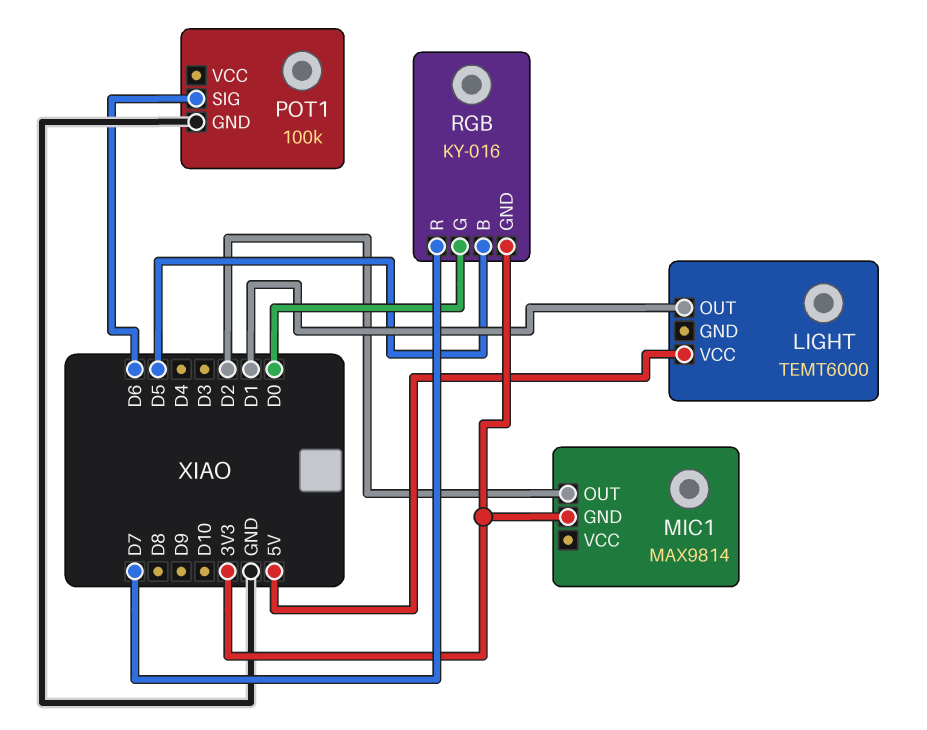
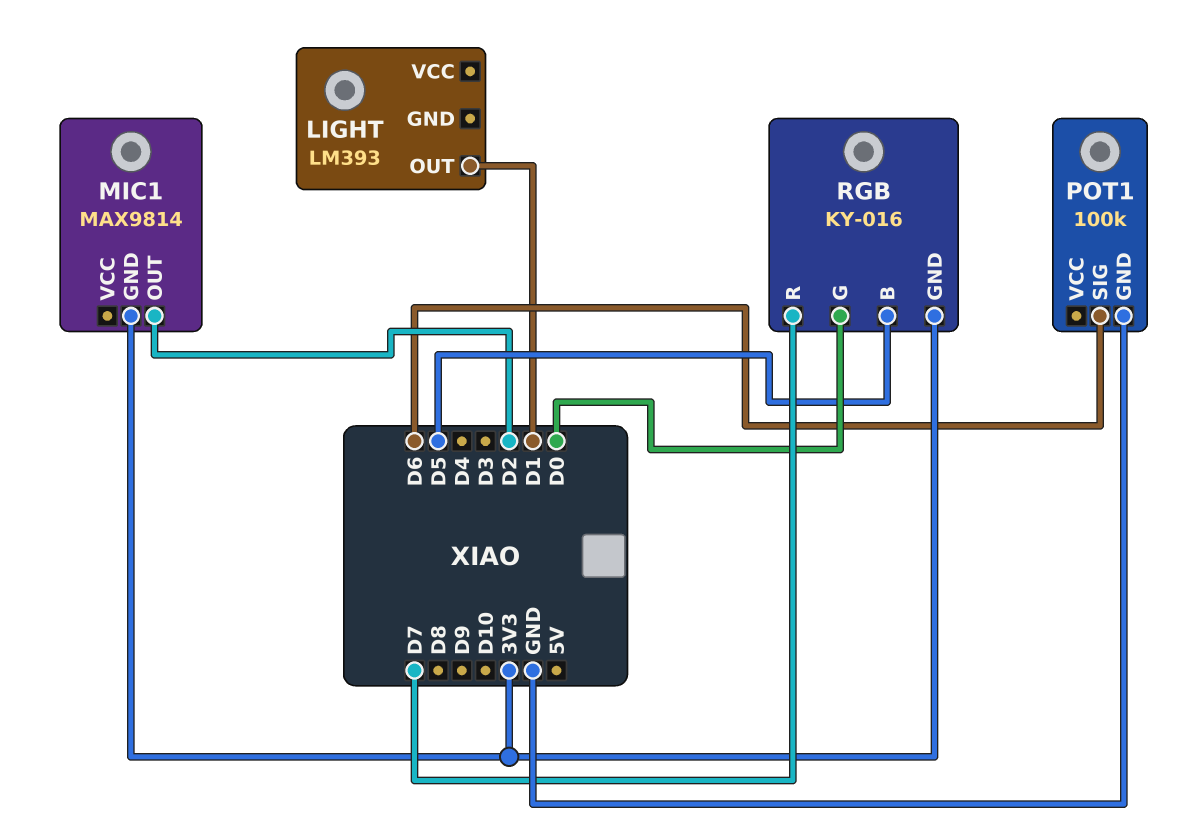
LIGHT: TEMT6000 -> LM393
LIGHT pin VCC: 5V -> none

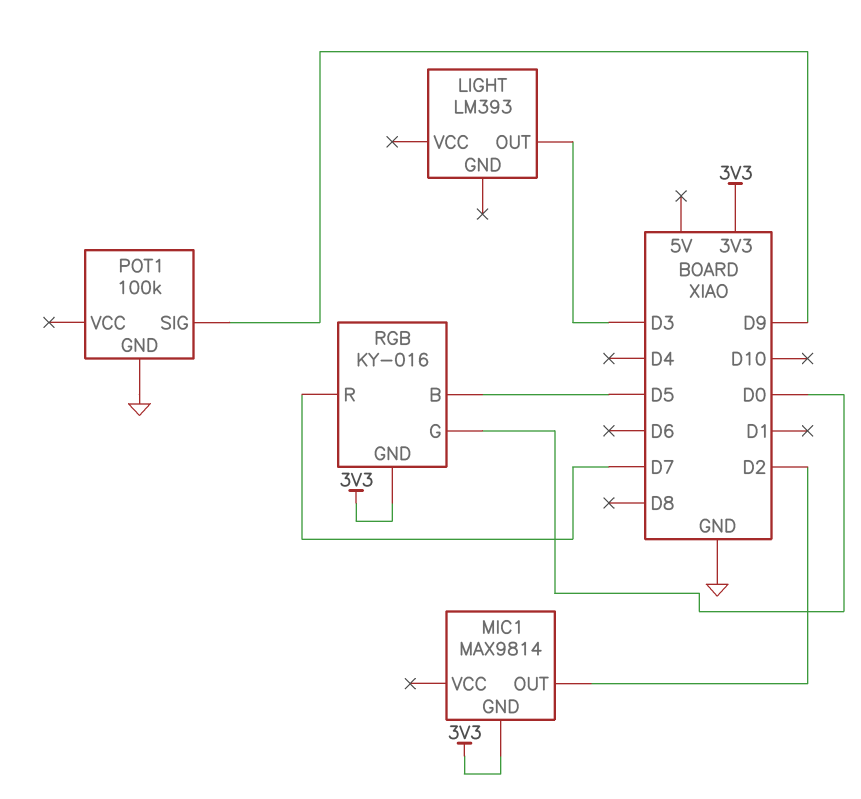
LIGHT pin OUT: D1 -> D3
POT1 pin SIG: D6 -> D9

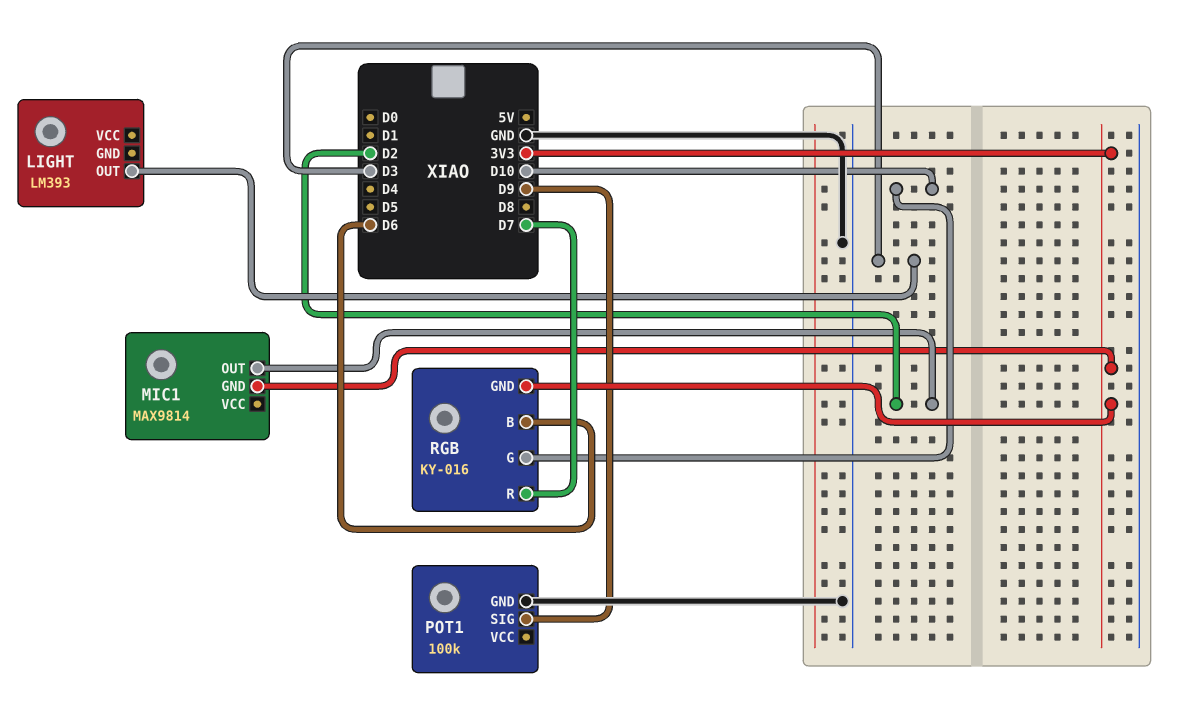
RGB pin B: D5 -> D6
RGB pin G: D0 -> D10

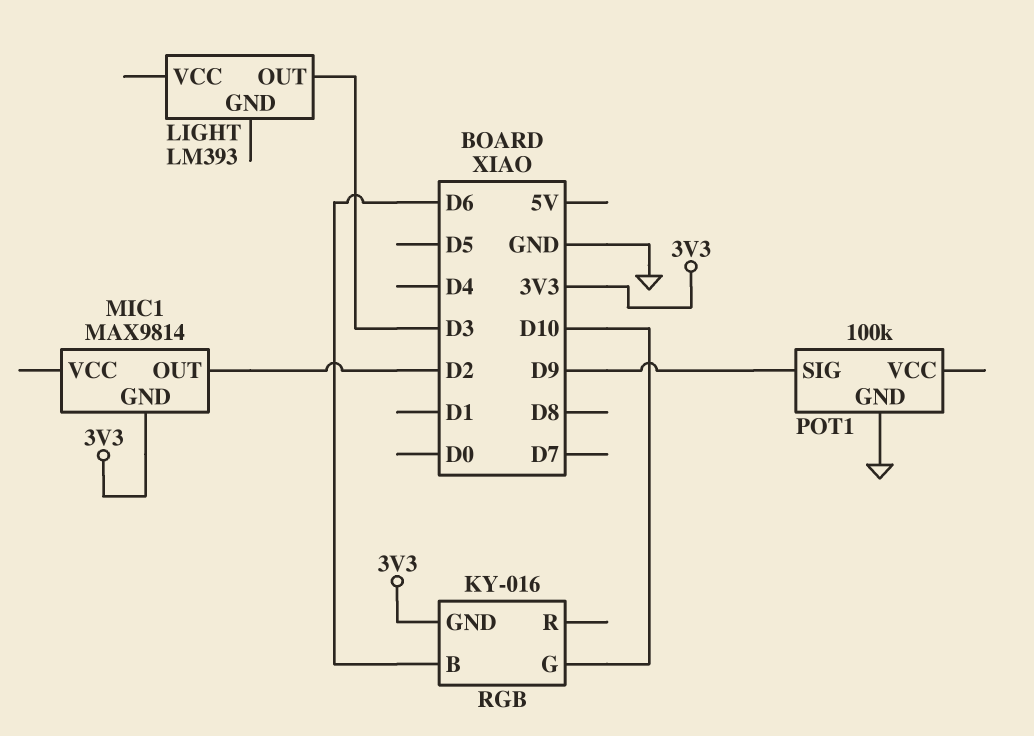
RGB pin R: D7 -> none

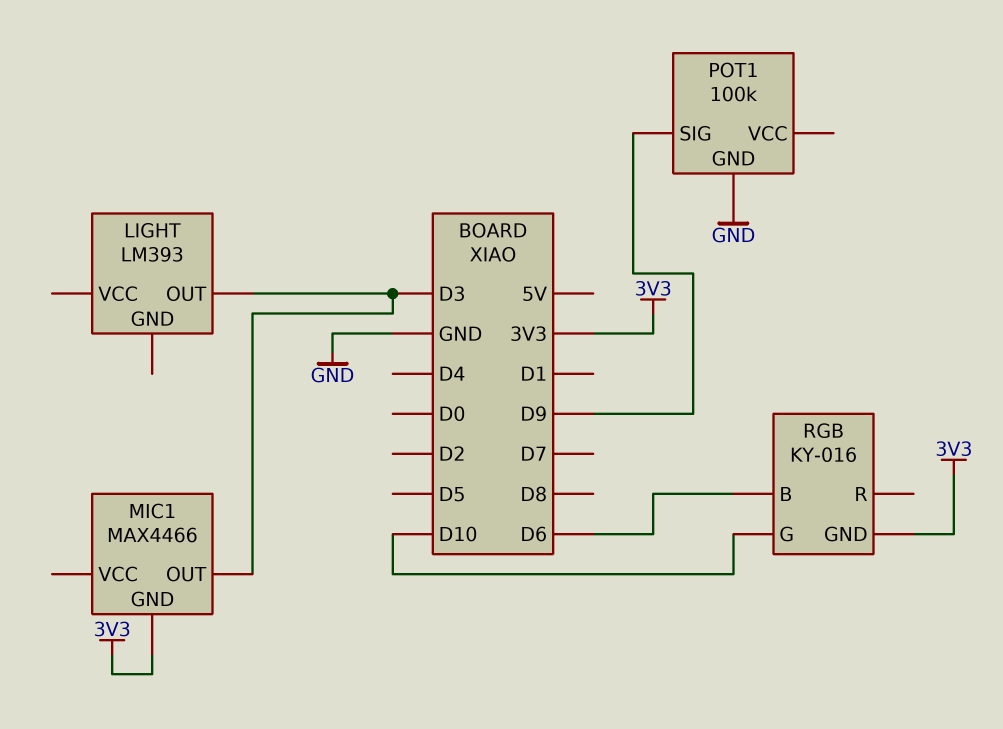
MIC1: MAX9814 -> MAX4466
MIC1 pin OUT: D2 -> D3

